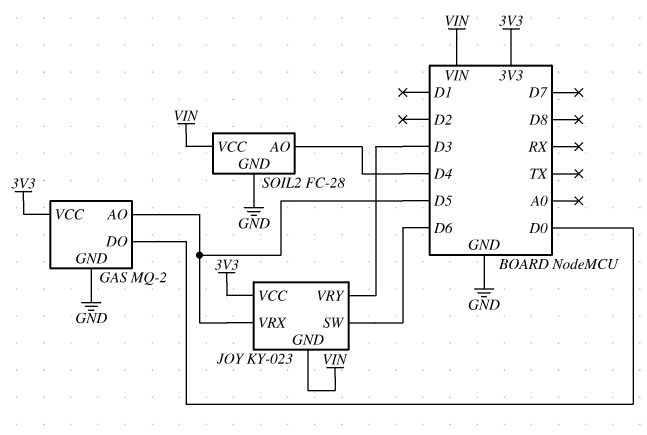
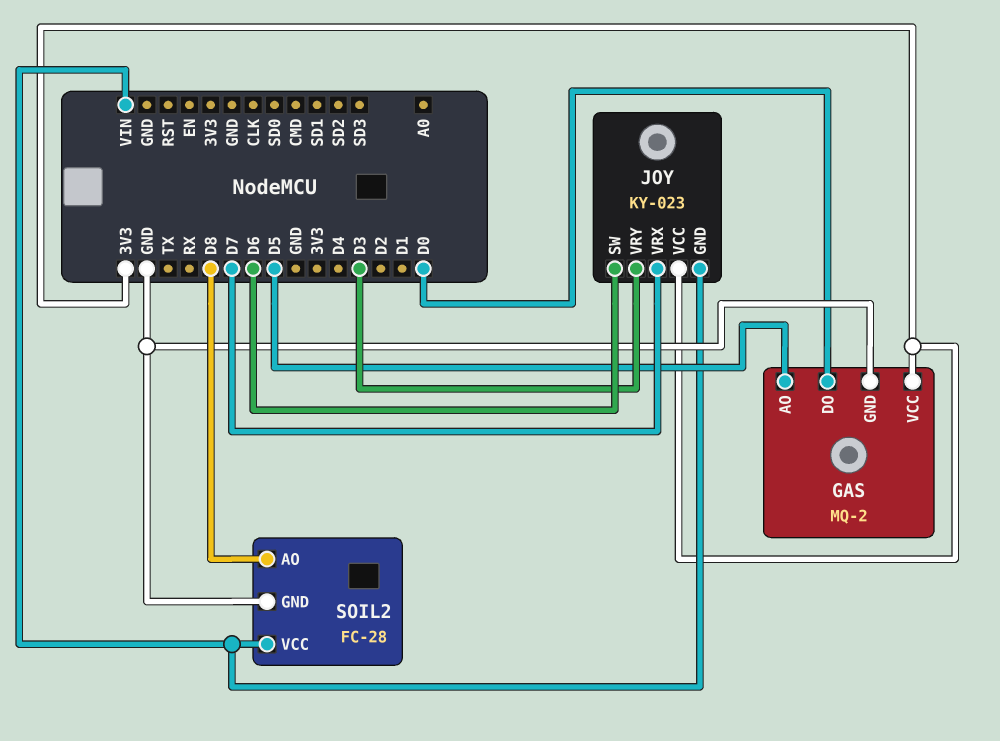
JOY pin VRX: D5 -> D7
SOIL2 pin AO: D4 -> D8

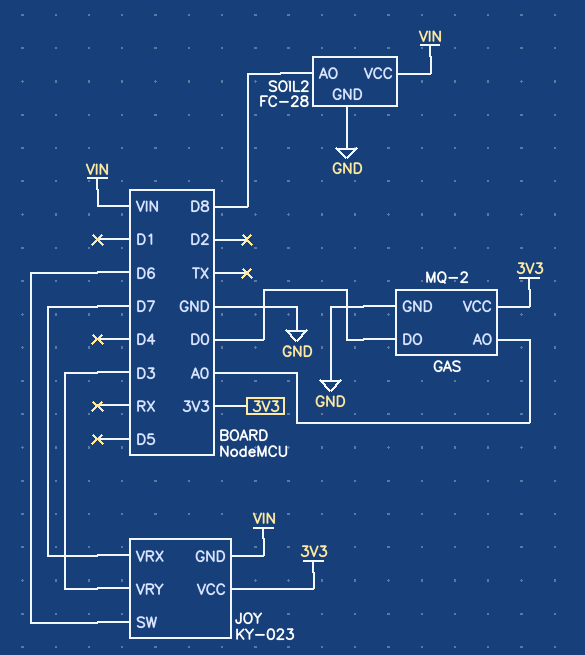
GAS pin AO: D5 -> A0

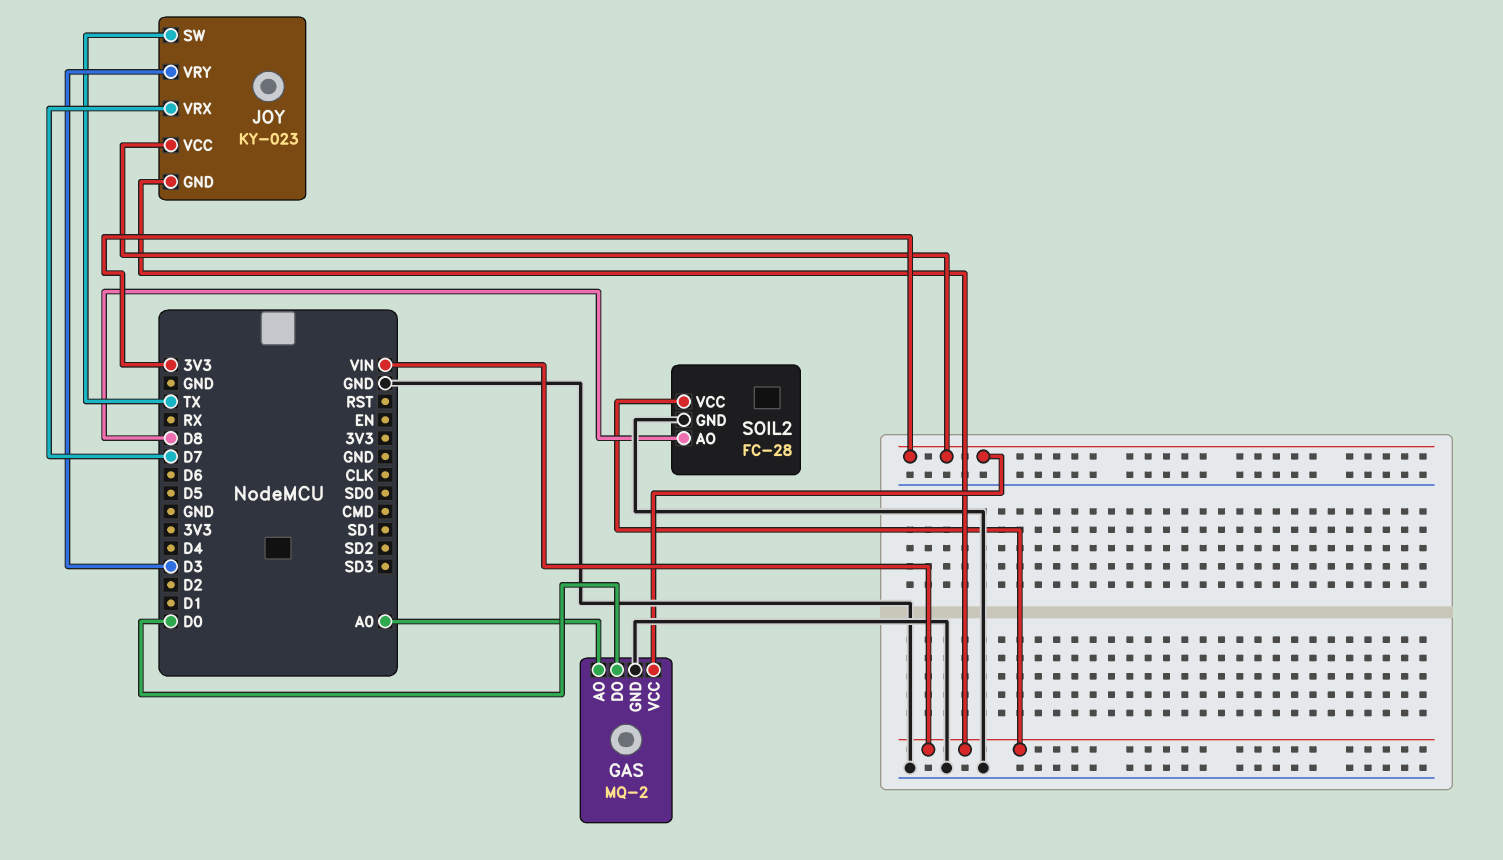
JOY pin SW: D6 -> TX

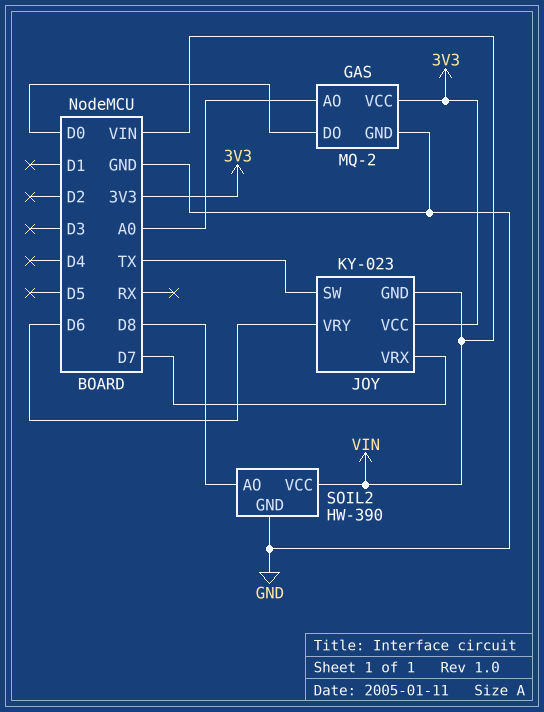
JOY pin VRY: D3 -> D6
SOIL2: FC-28 -> HW-390

